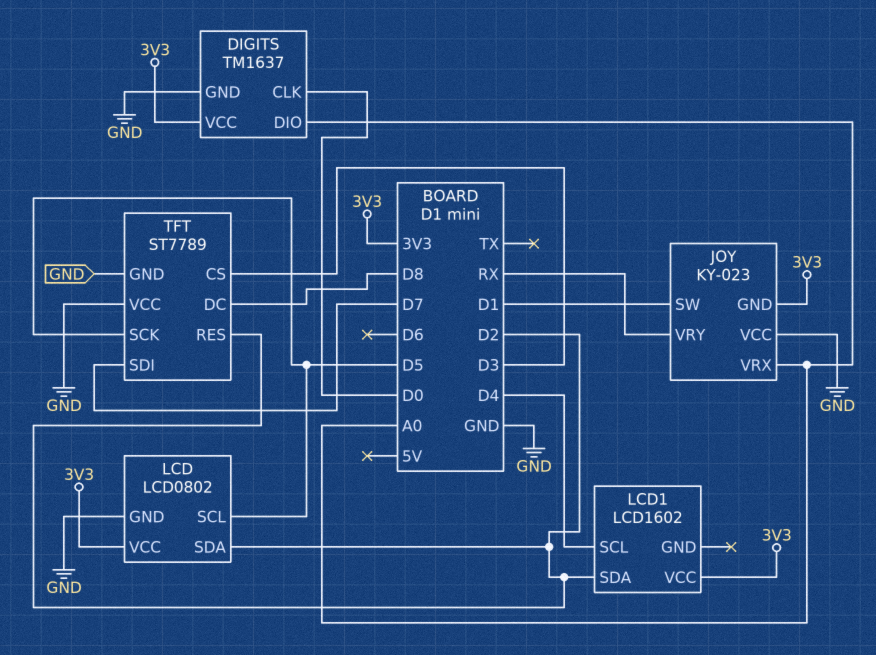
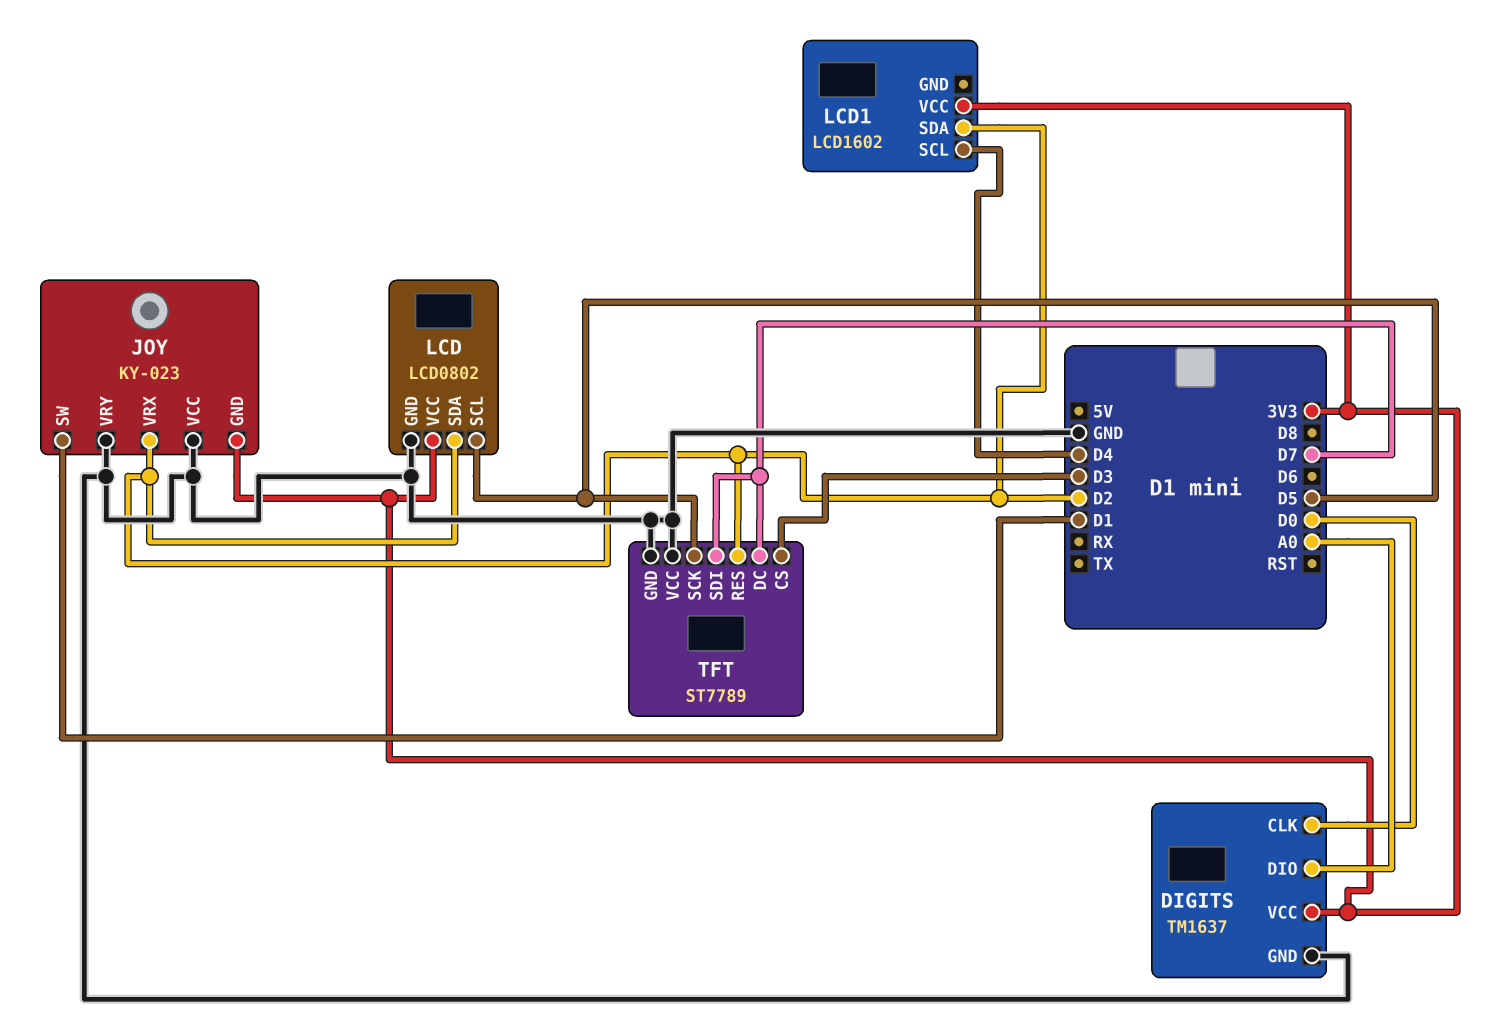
JOY pin VRX: A0 -> D2
JOY pin VRY: RX -> GND
TFT pin DC: D8 -> D7

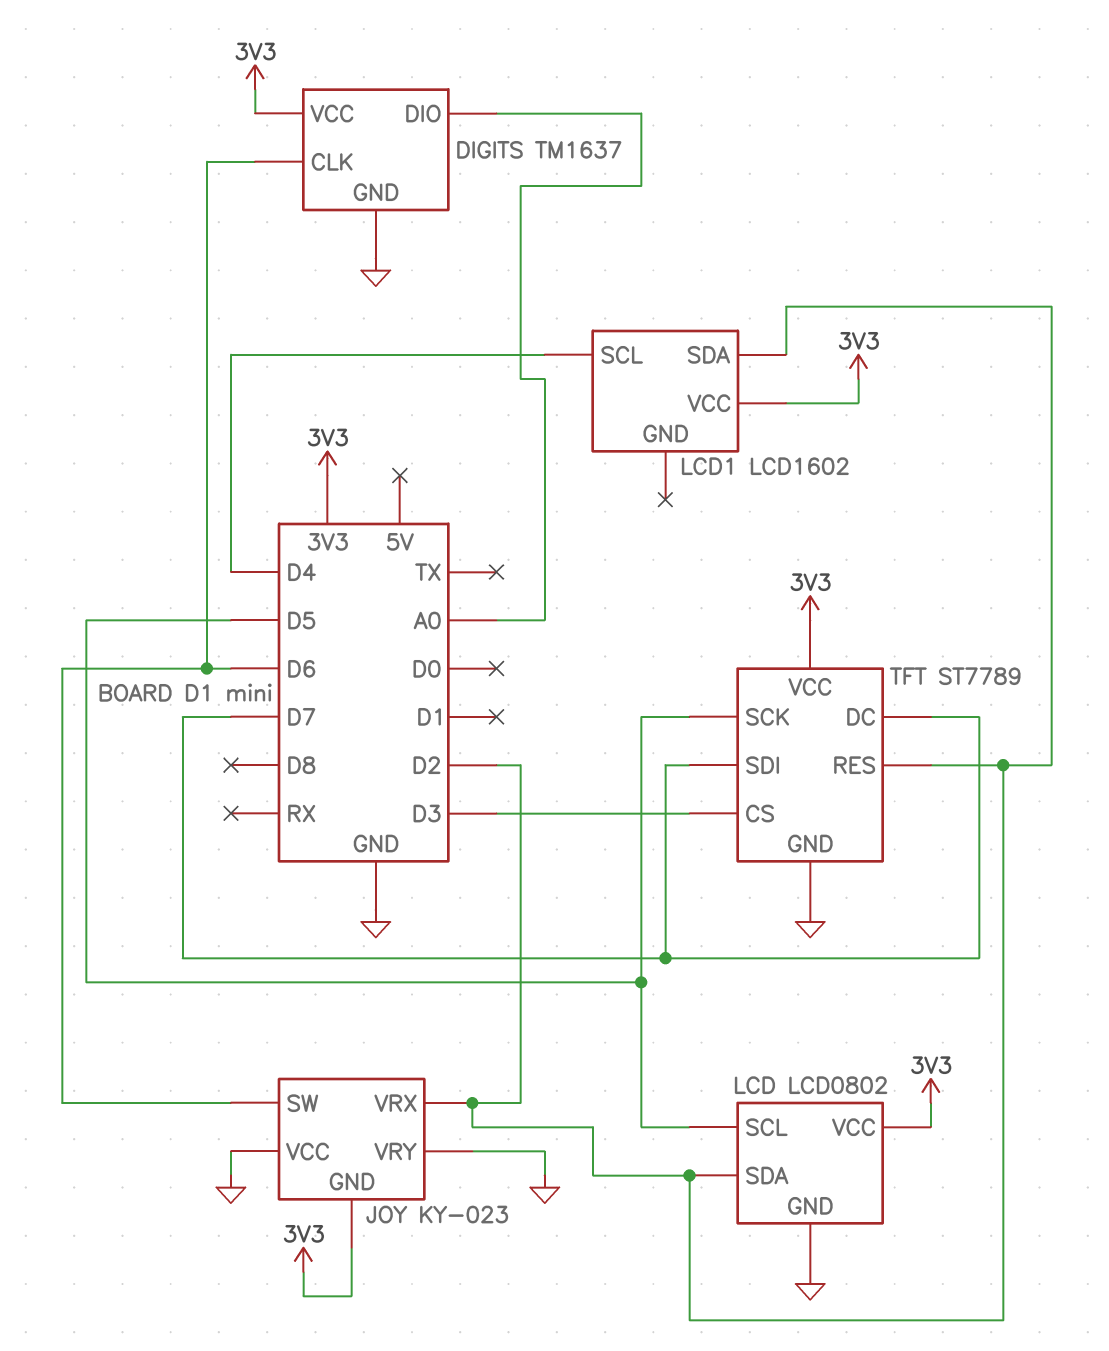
DIGITS pin CLK: D0 -> D6
JOY pin SW: D1 -> D6
TFT pin VCC: GND -> 3V3

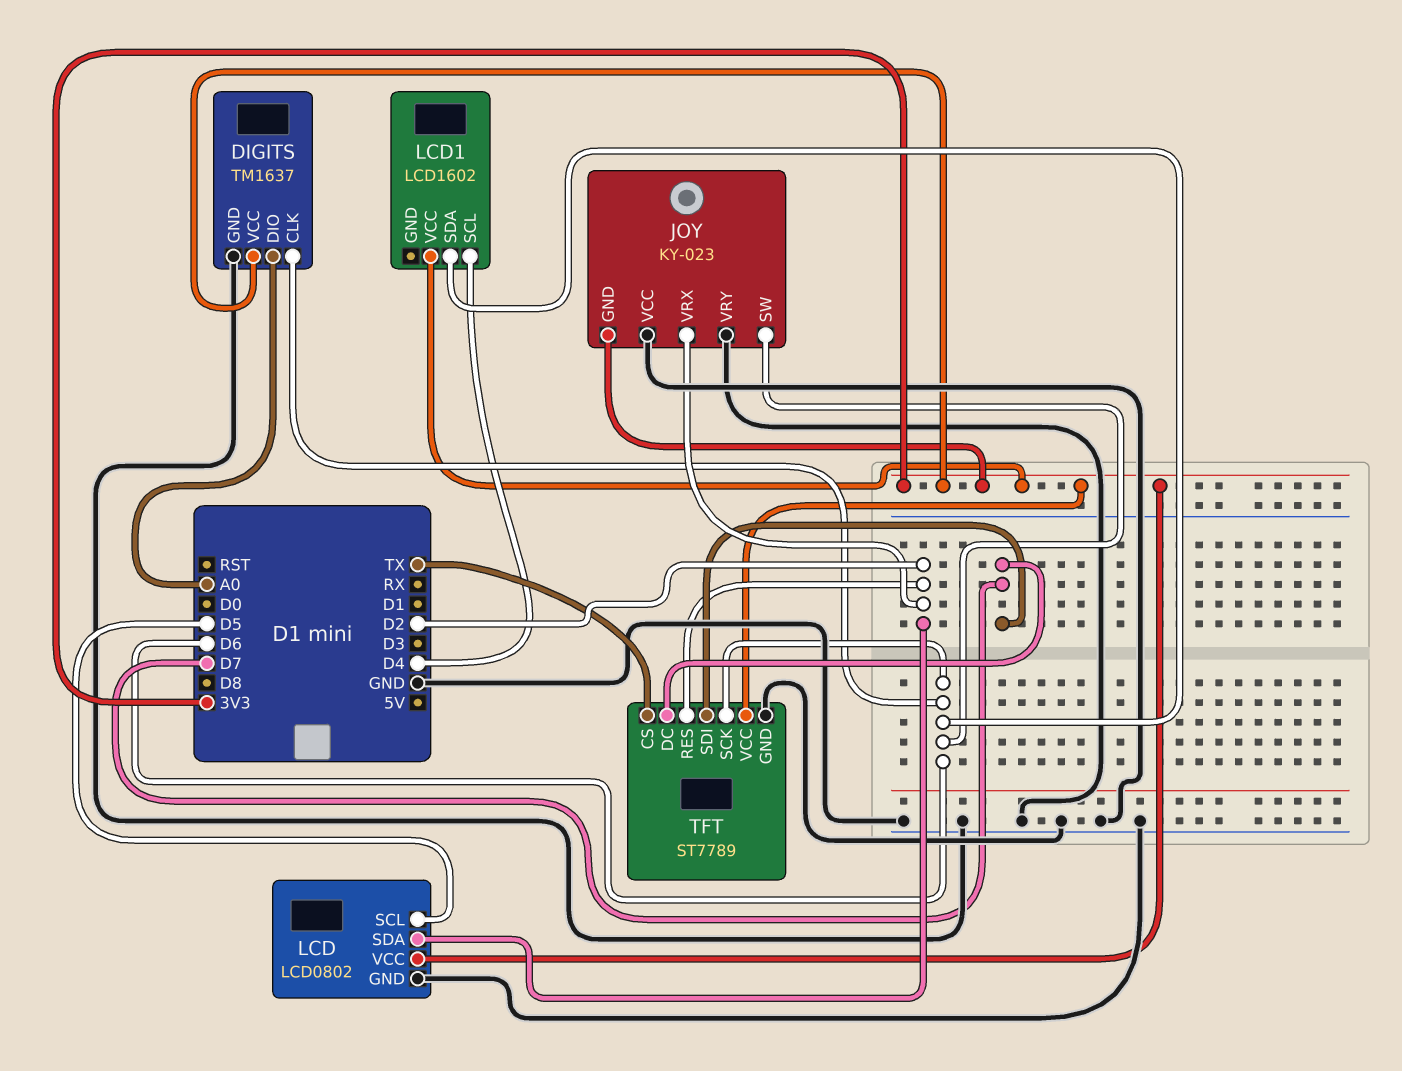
LCD1 pin SDA: D2 -> D6
TFT pin CS: D3 -> TX
TFT pin SCK: D5 -> D6

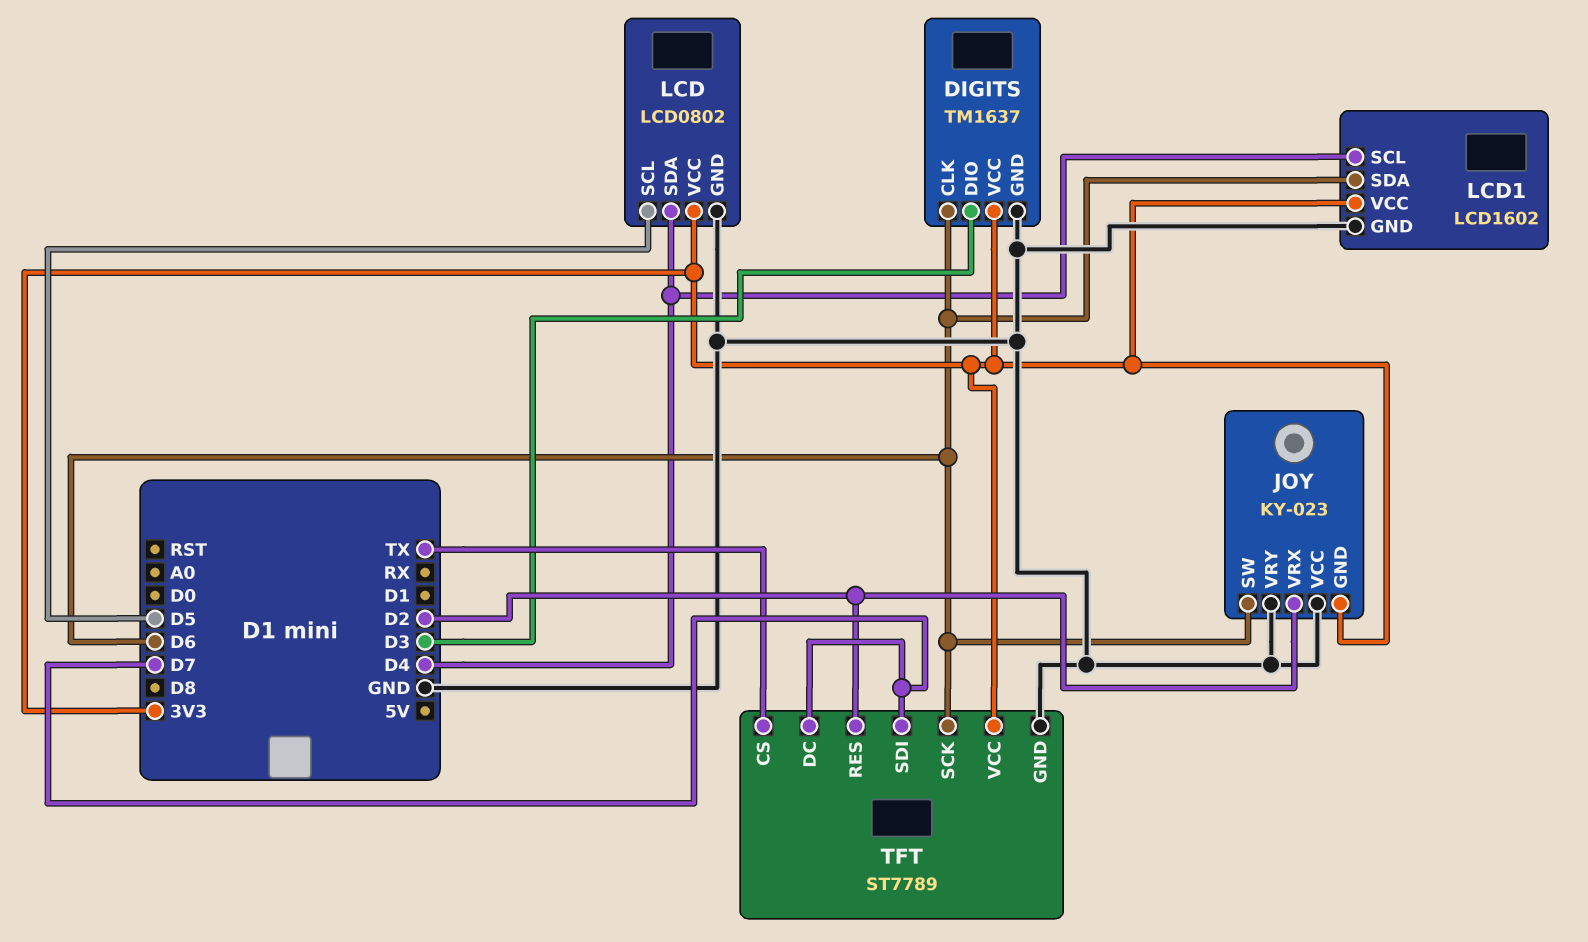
DIGITS pin DIO: A0 -> D3
LCD pin SDA: D2 -> D4
LCD1 pin GND: none -> GND

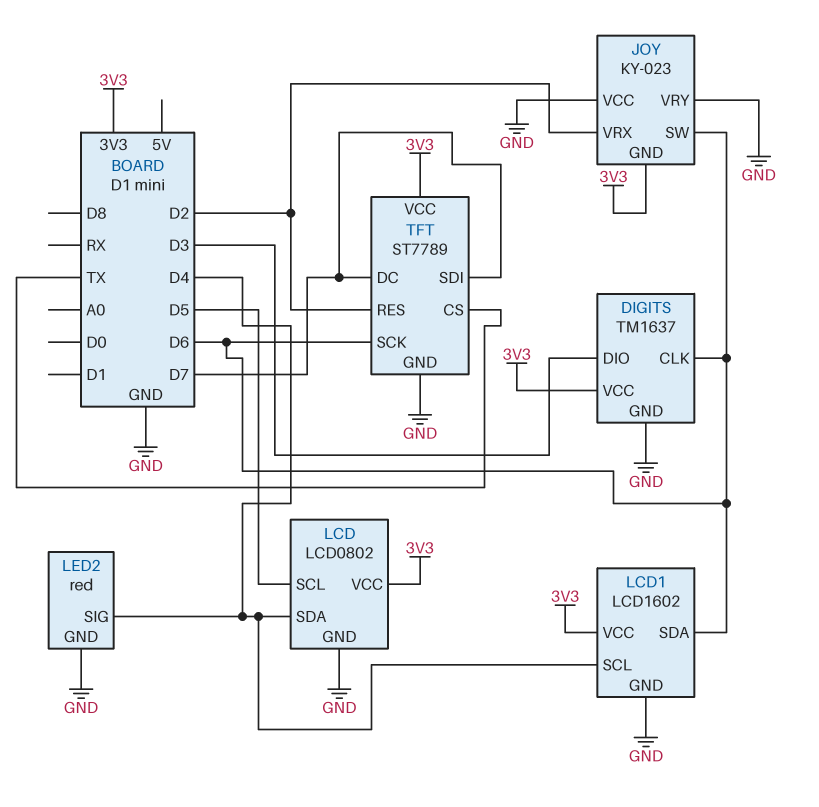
LED2: none -> red
LED2 pin GND: none -> GND
LED2 pin SIG: none -> D4

